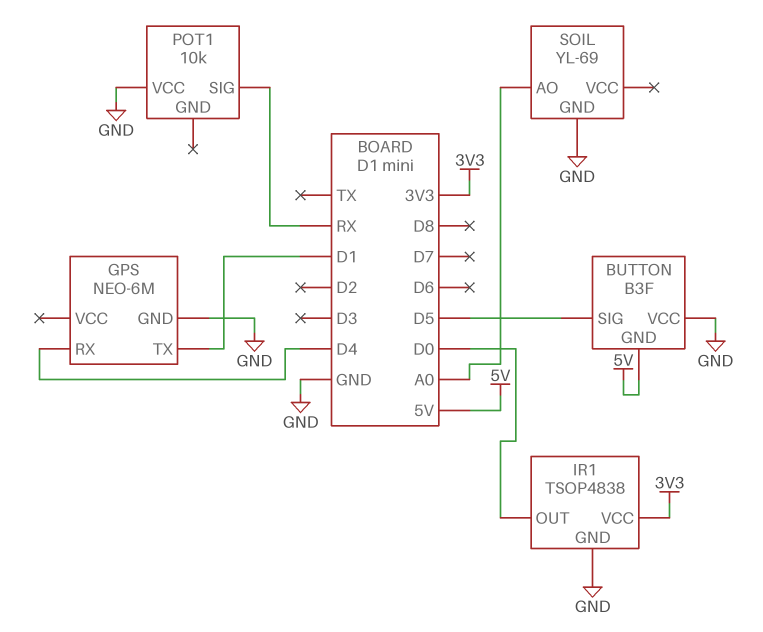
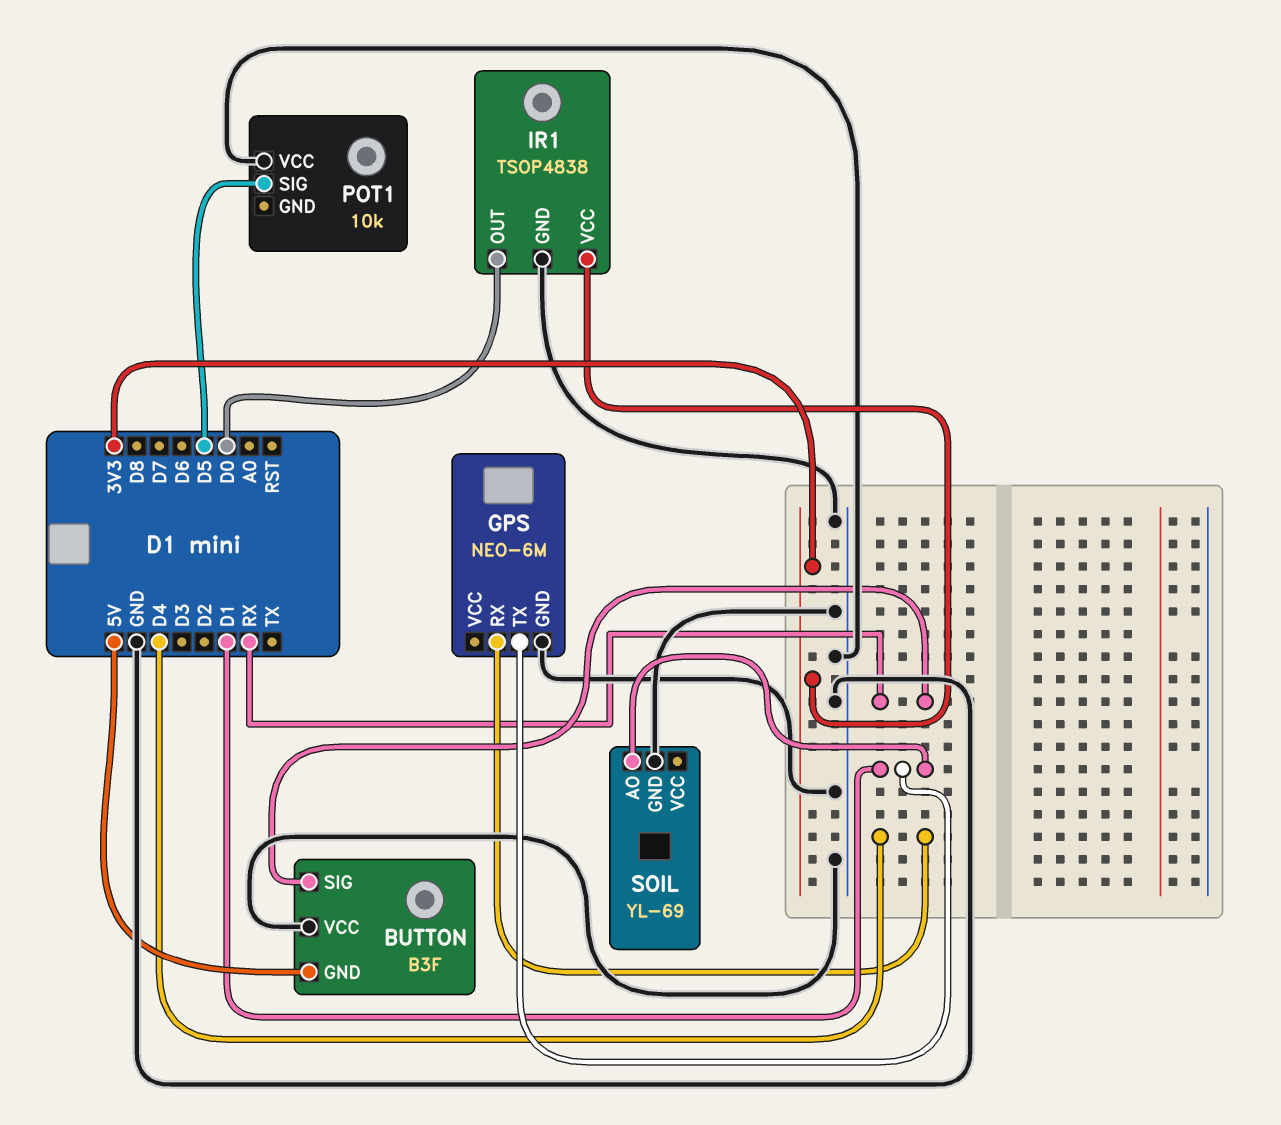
BUTTON pin SIG: D5 -> RX
POT1 pin SIG: RX -> D5
SOIL pin AO: A0 -> D1

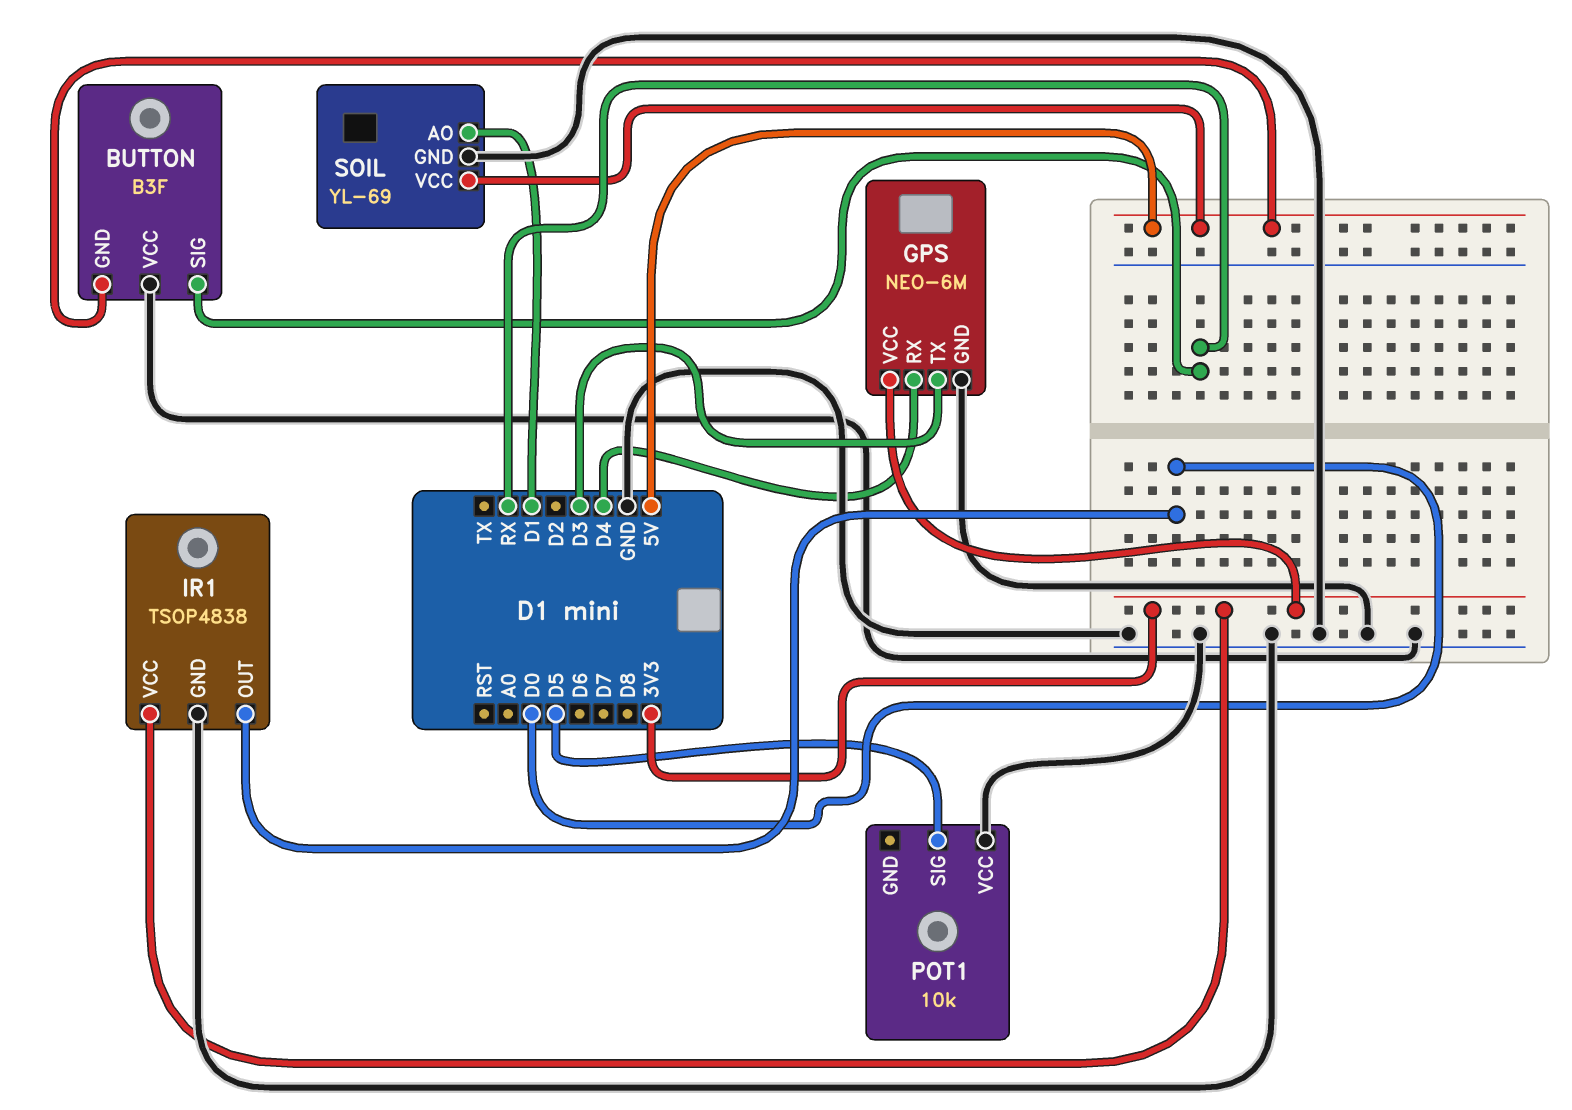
GPS pin TX: D1 -> D3
GPS pin VCC: none -> 3V3
SOIL pin VCC: none -> 5V

